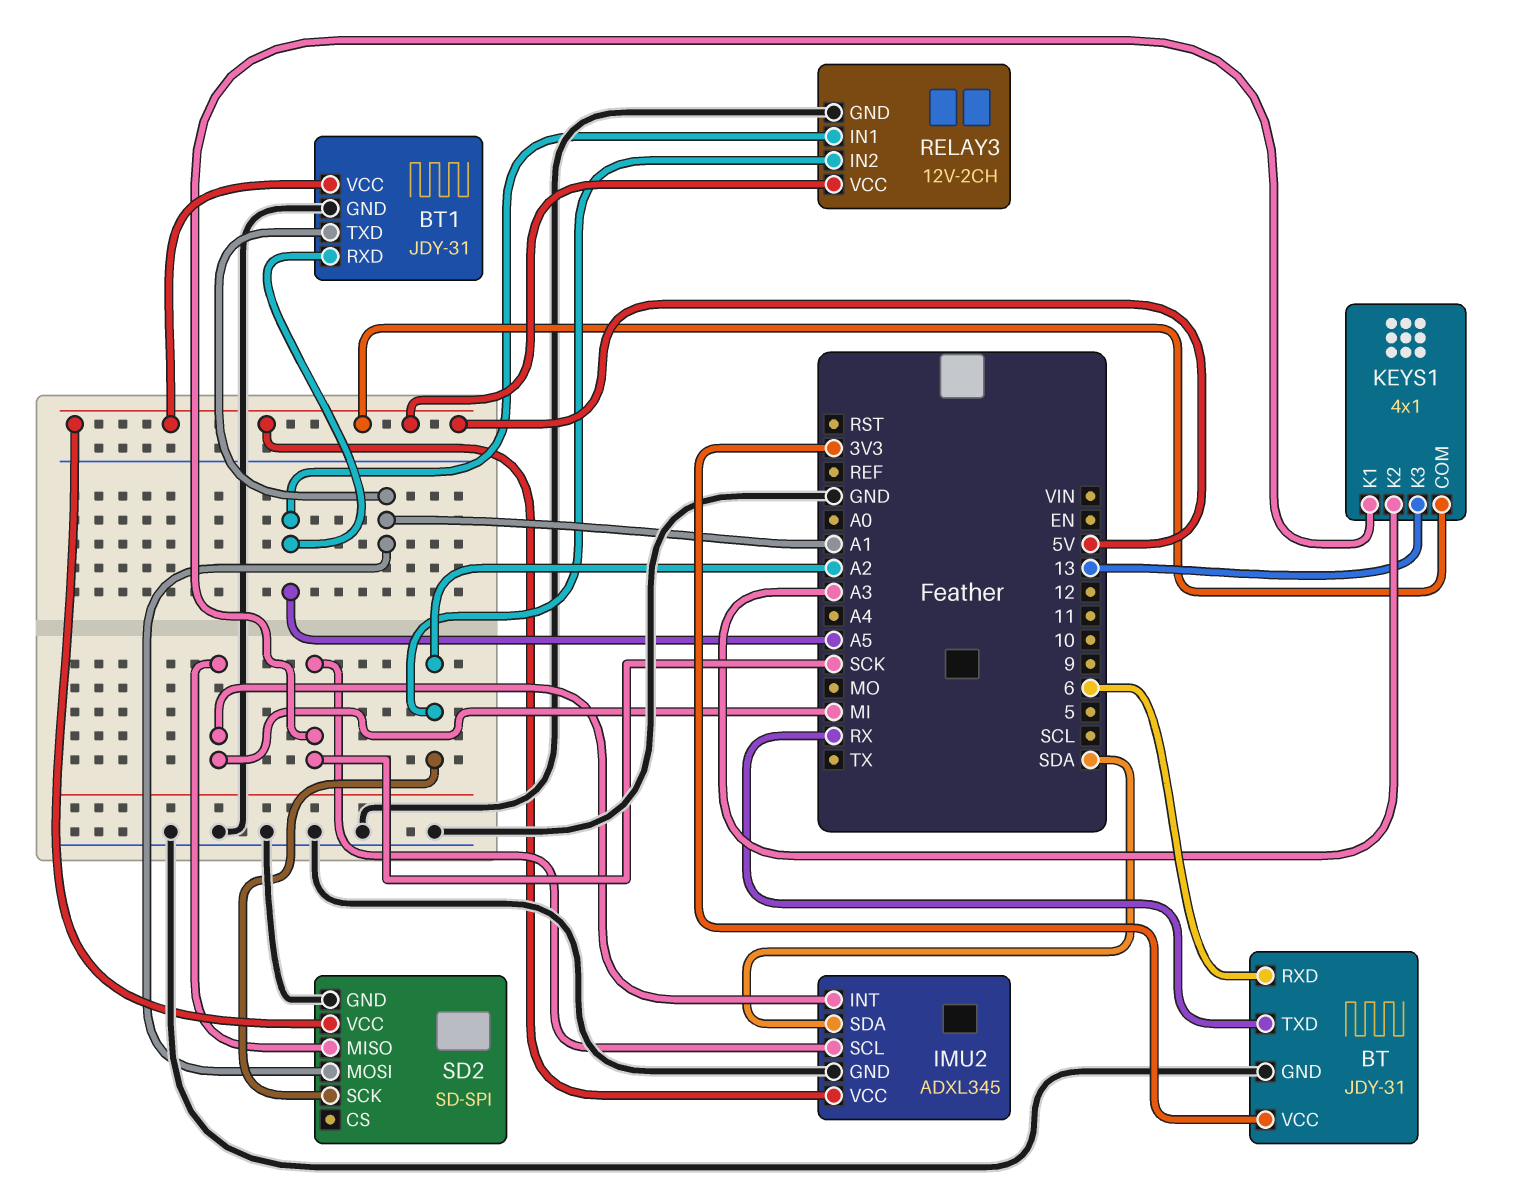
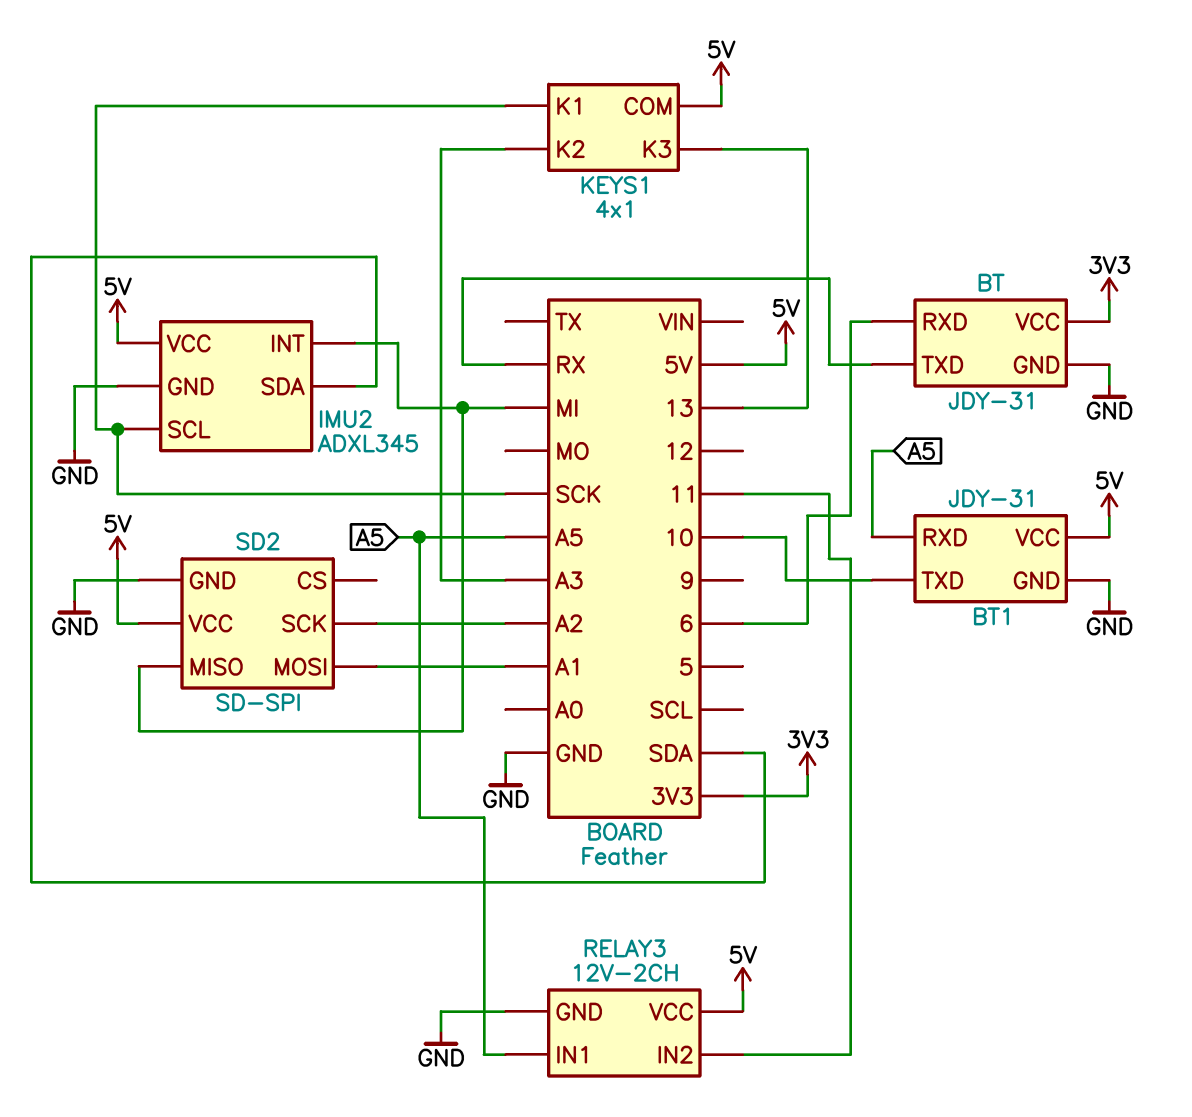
BT1 pin TXD: A1 -> 10
RELAY3 pin IN2: A2 -> 11

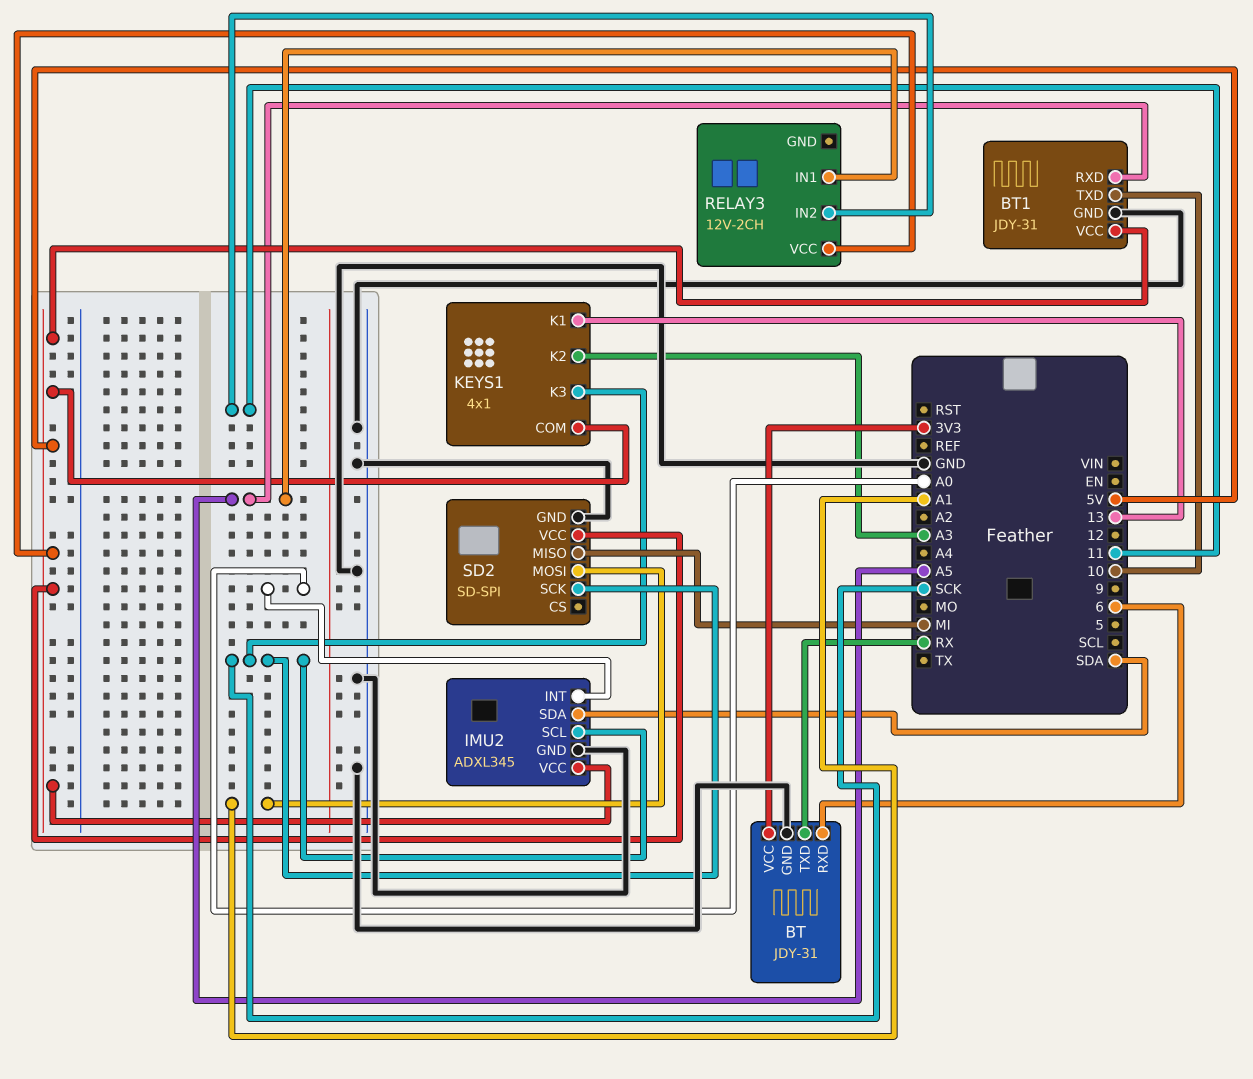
IMU2 pin INT: MI -> A0
KEYS1 pin K1: SCK -> 13
KEYS1 pin K3: 13 -> SCK
RELAY3 pin GND: GND -> none
SD2 pin SCK: A2 -> SCK

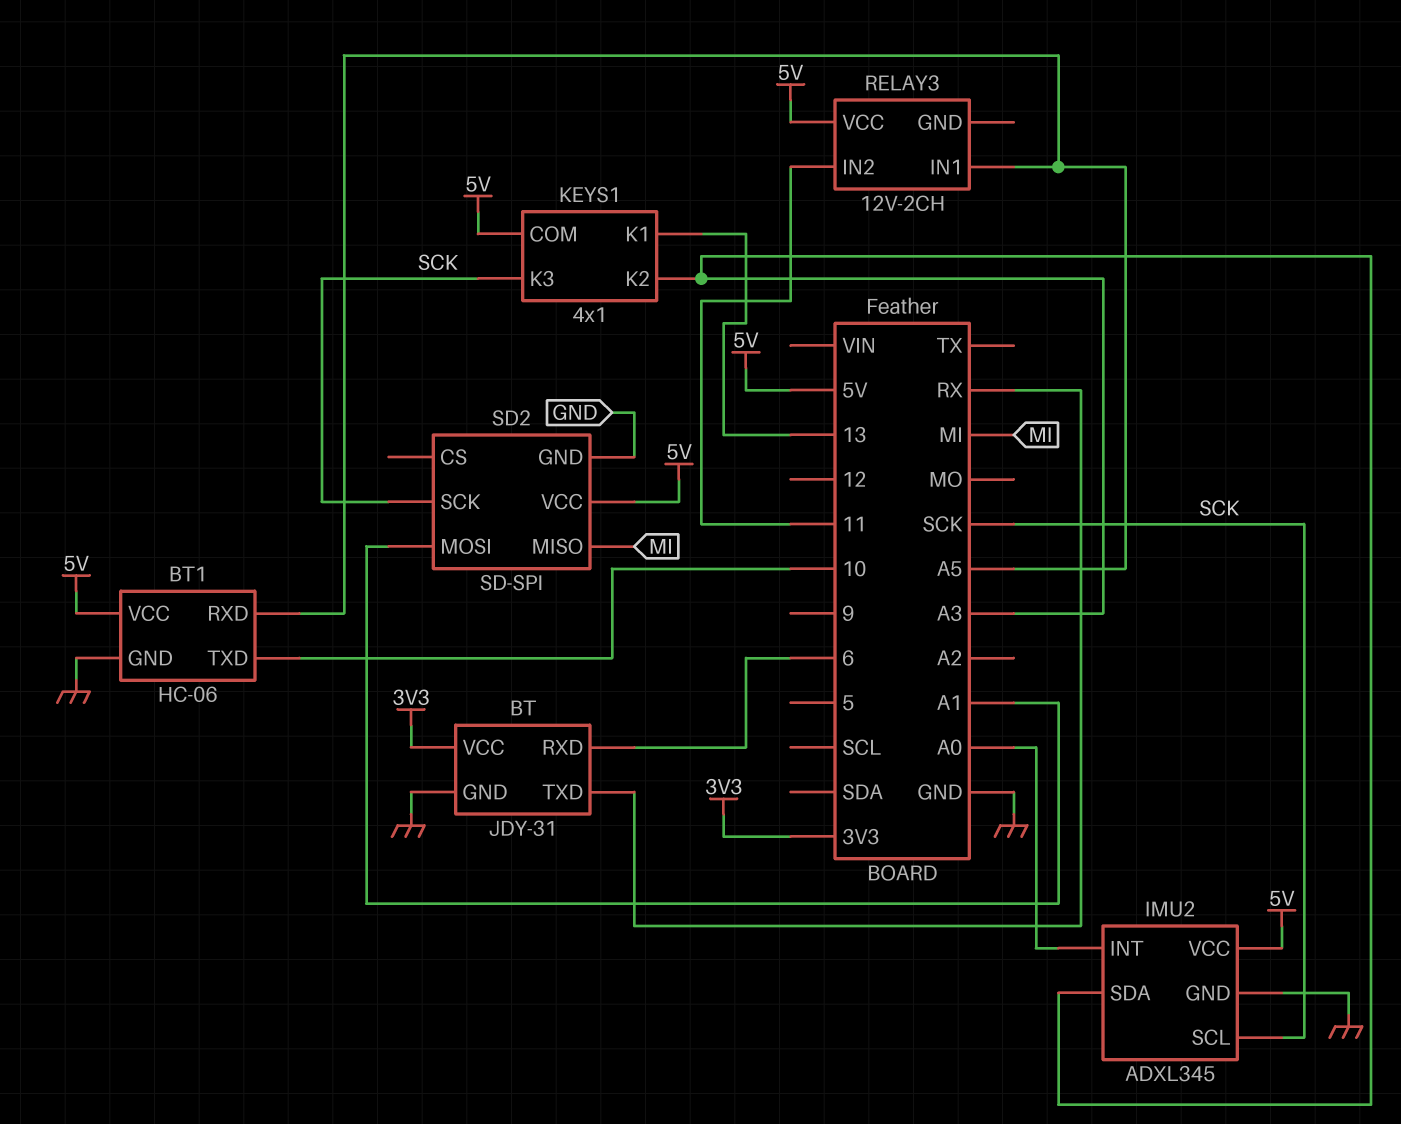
BT1: JDY-31 -> HC-06
IMU2 pin SDA: SDA -> A3

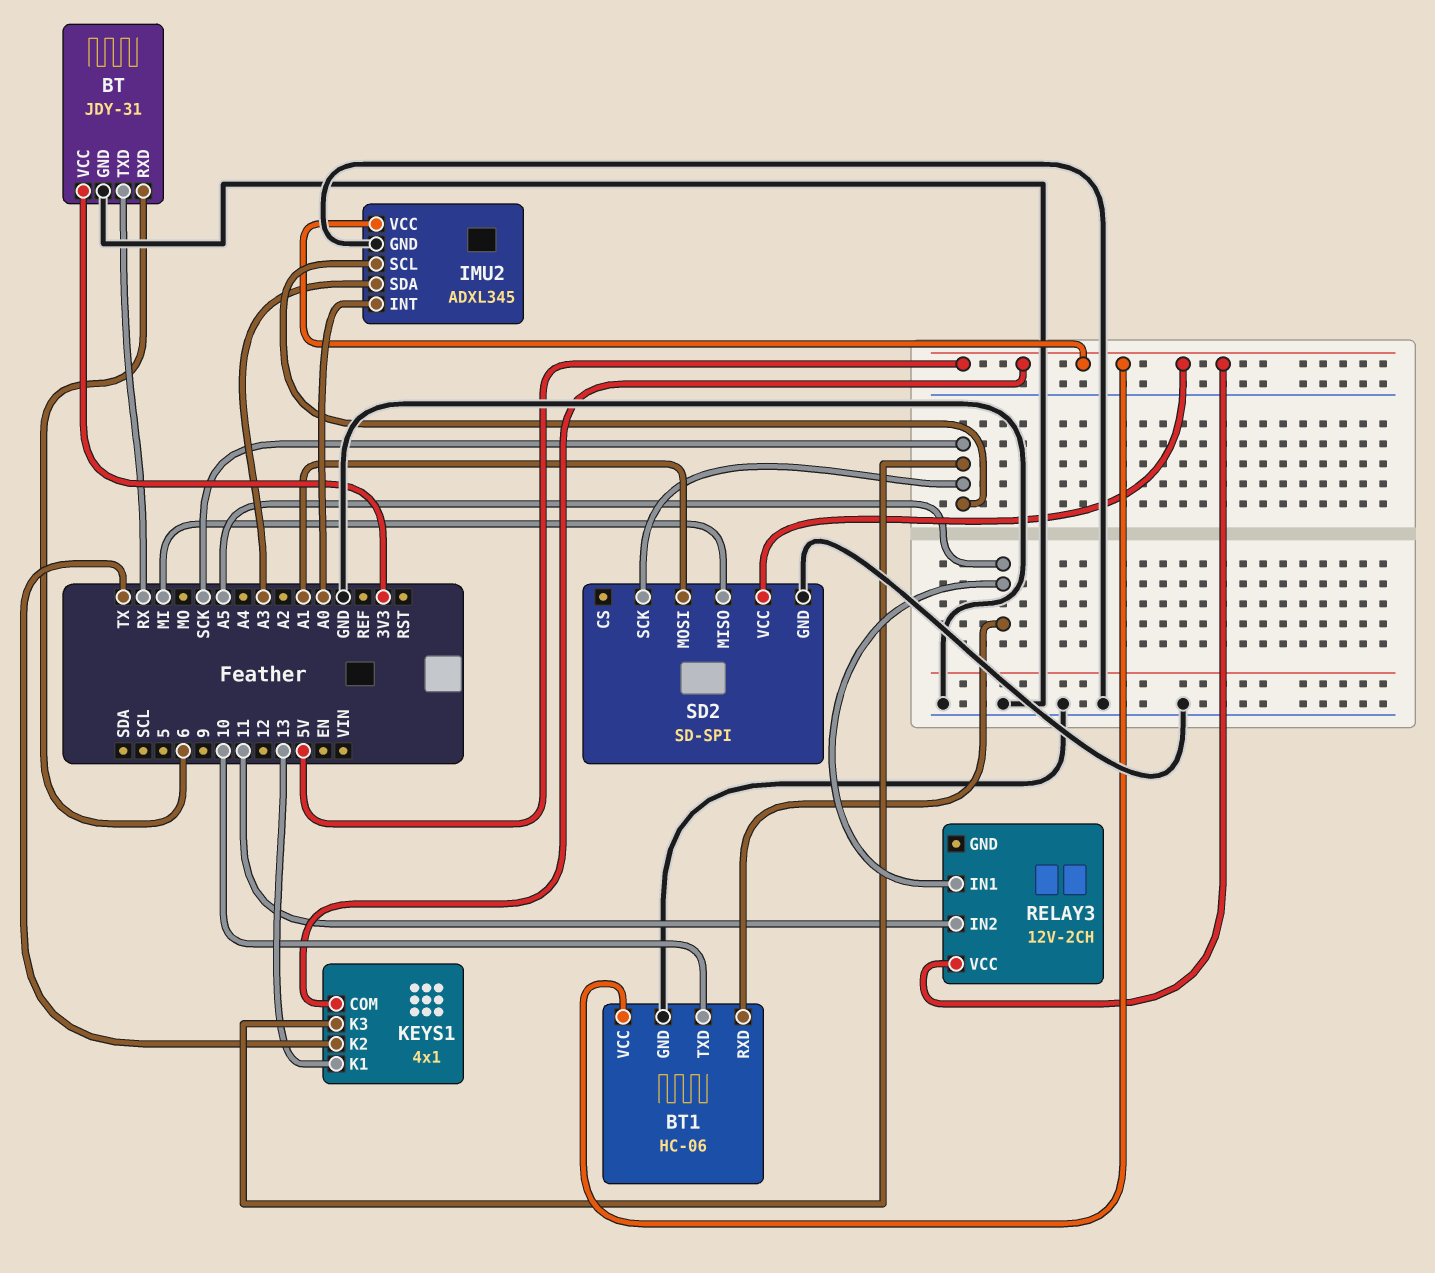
KEYS1 pin K2: A3 -> TX

